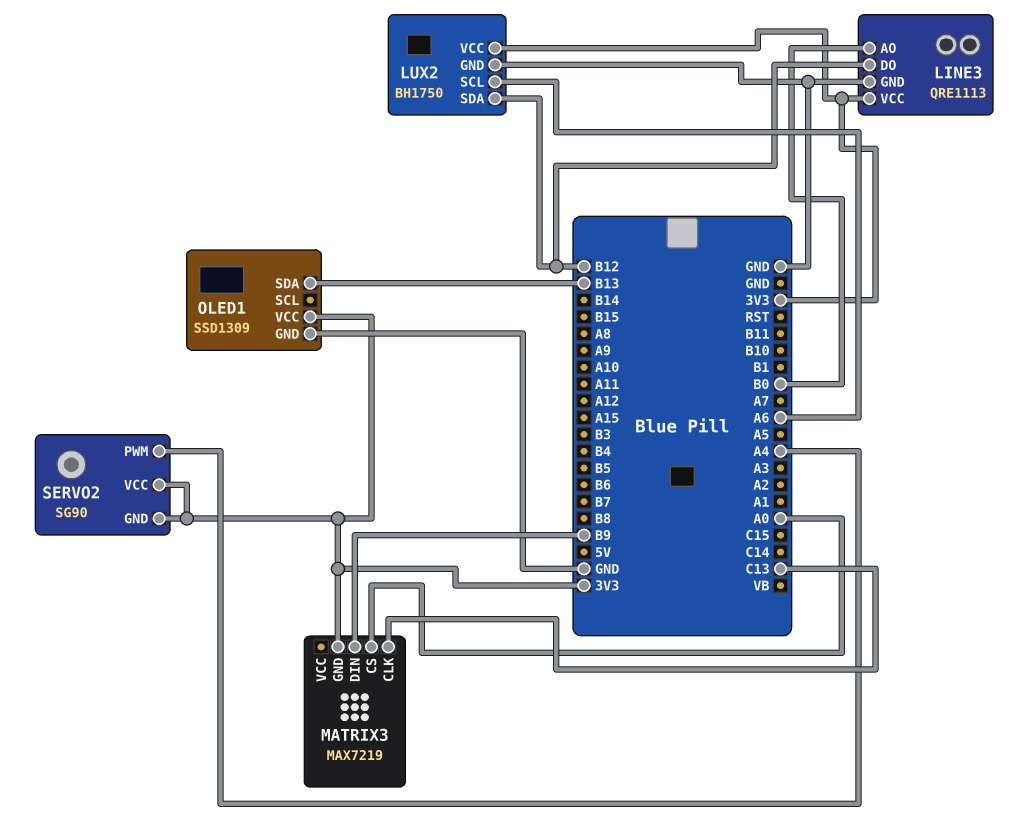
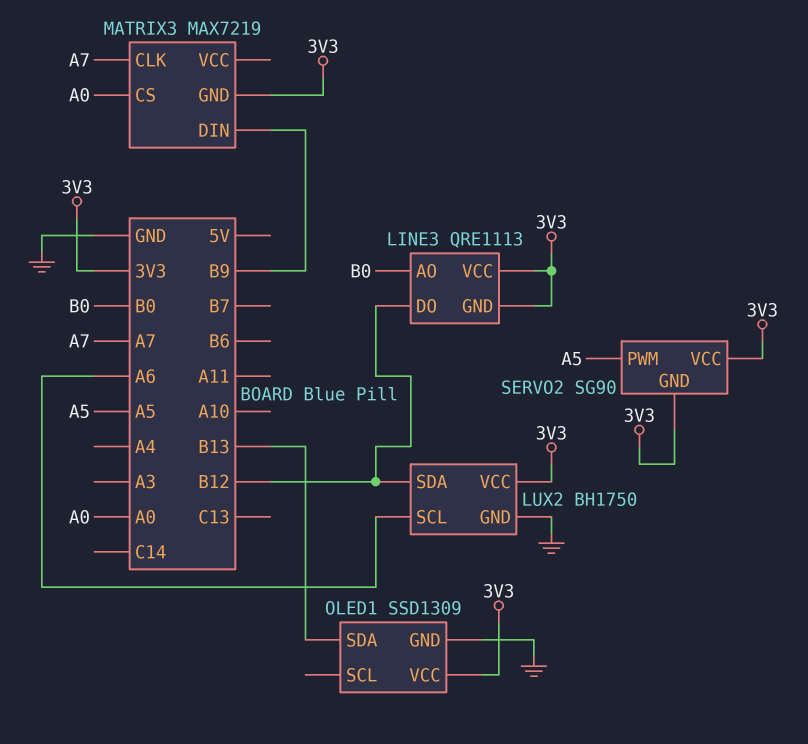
LINE3 pin GND: GND -> 3V3
MATRIX3 pin CLK: C13 -> A7
SERVO2 pin PWM: A4 -> A5

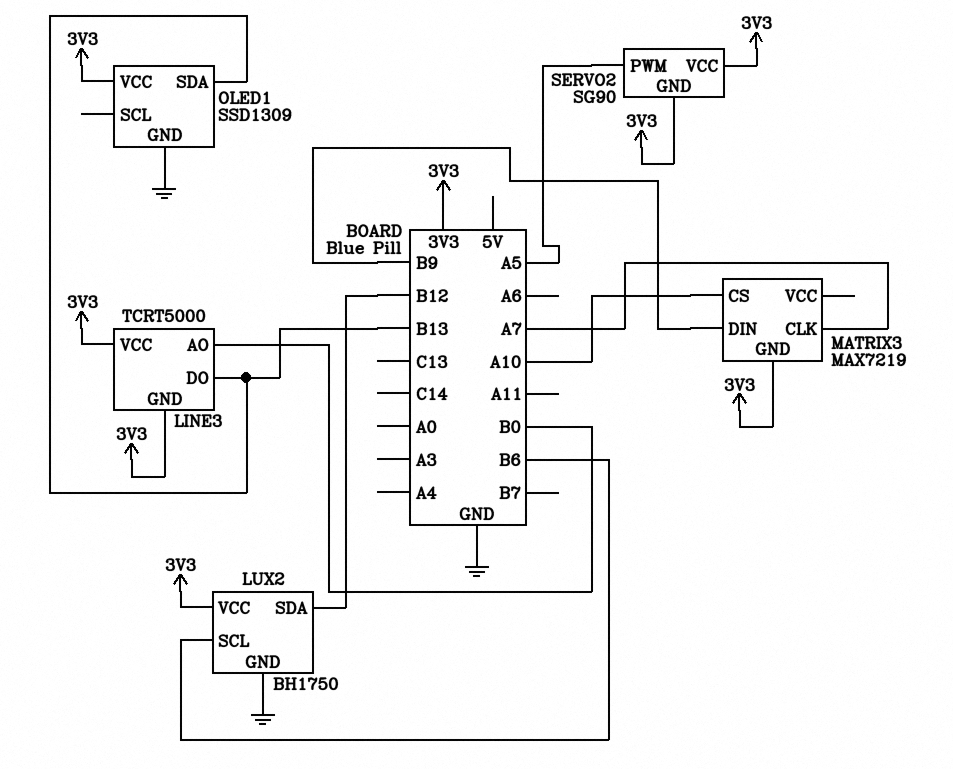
LINE3: QRE1113 -> TCRT5000
LINE3 pin DO: B12 -> B13
LUX2 pin SCL: A6 -> B6
MATRIX3 pin CS: A0 -> A10

